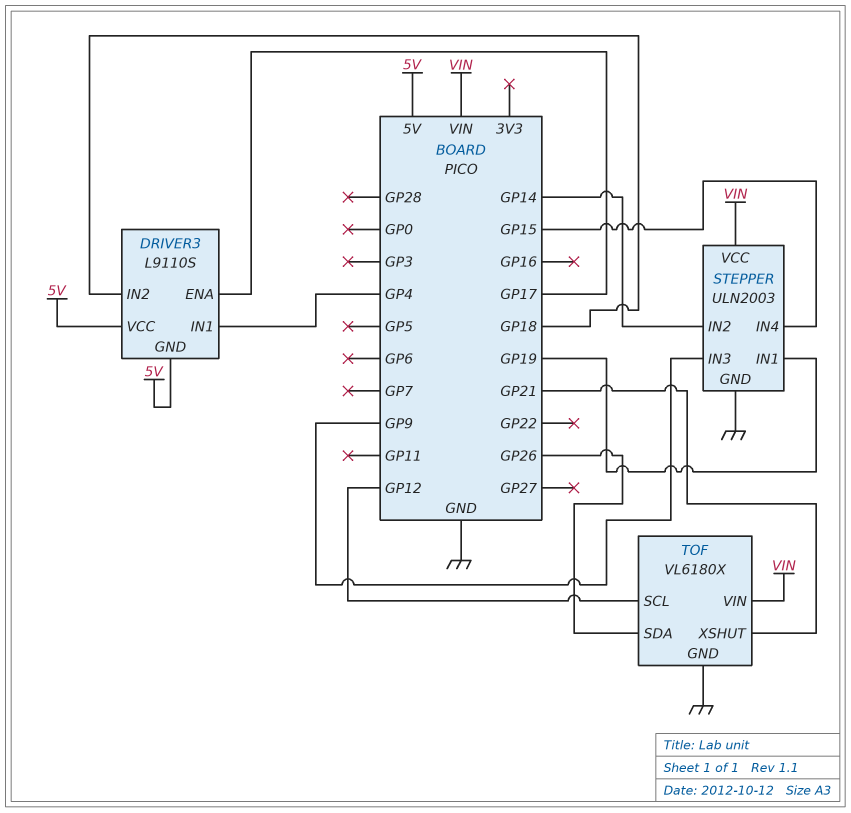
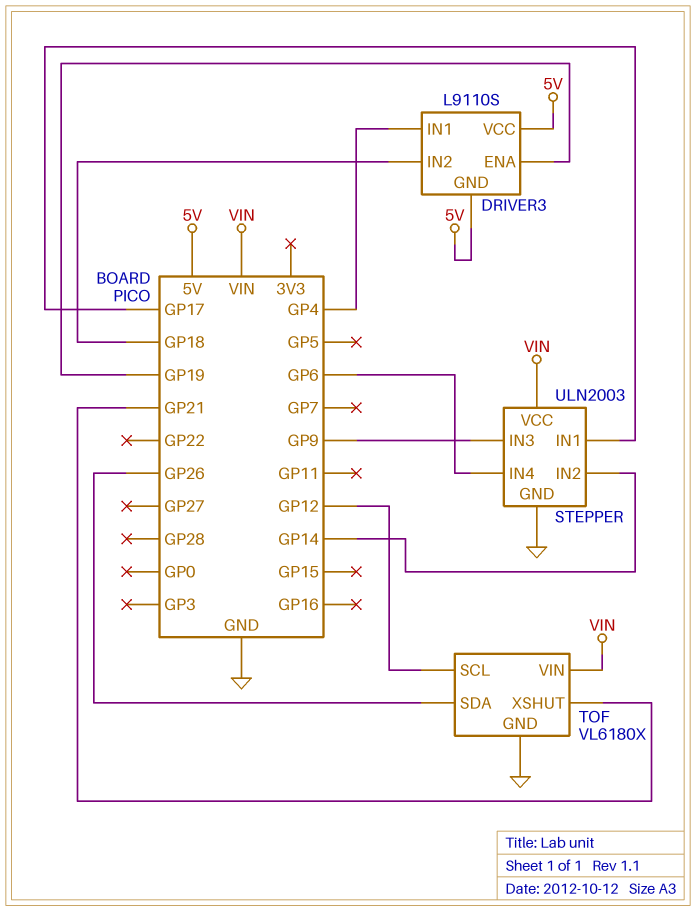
DRIVER3 pin ENA: GP17 -> GP19
STEPPER pin IN1: GP19 -> GP17
STEPPER pin IN4: GP15 -> GP6

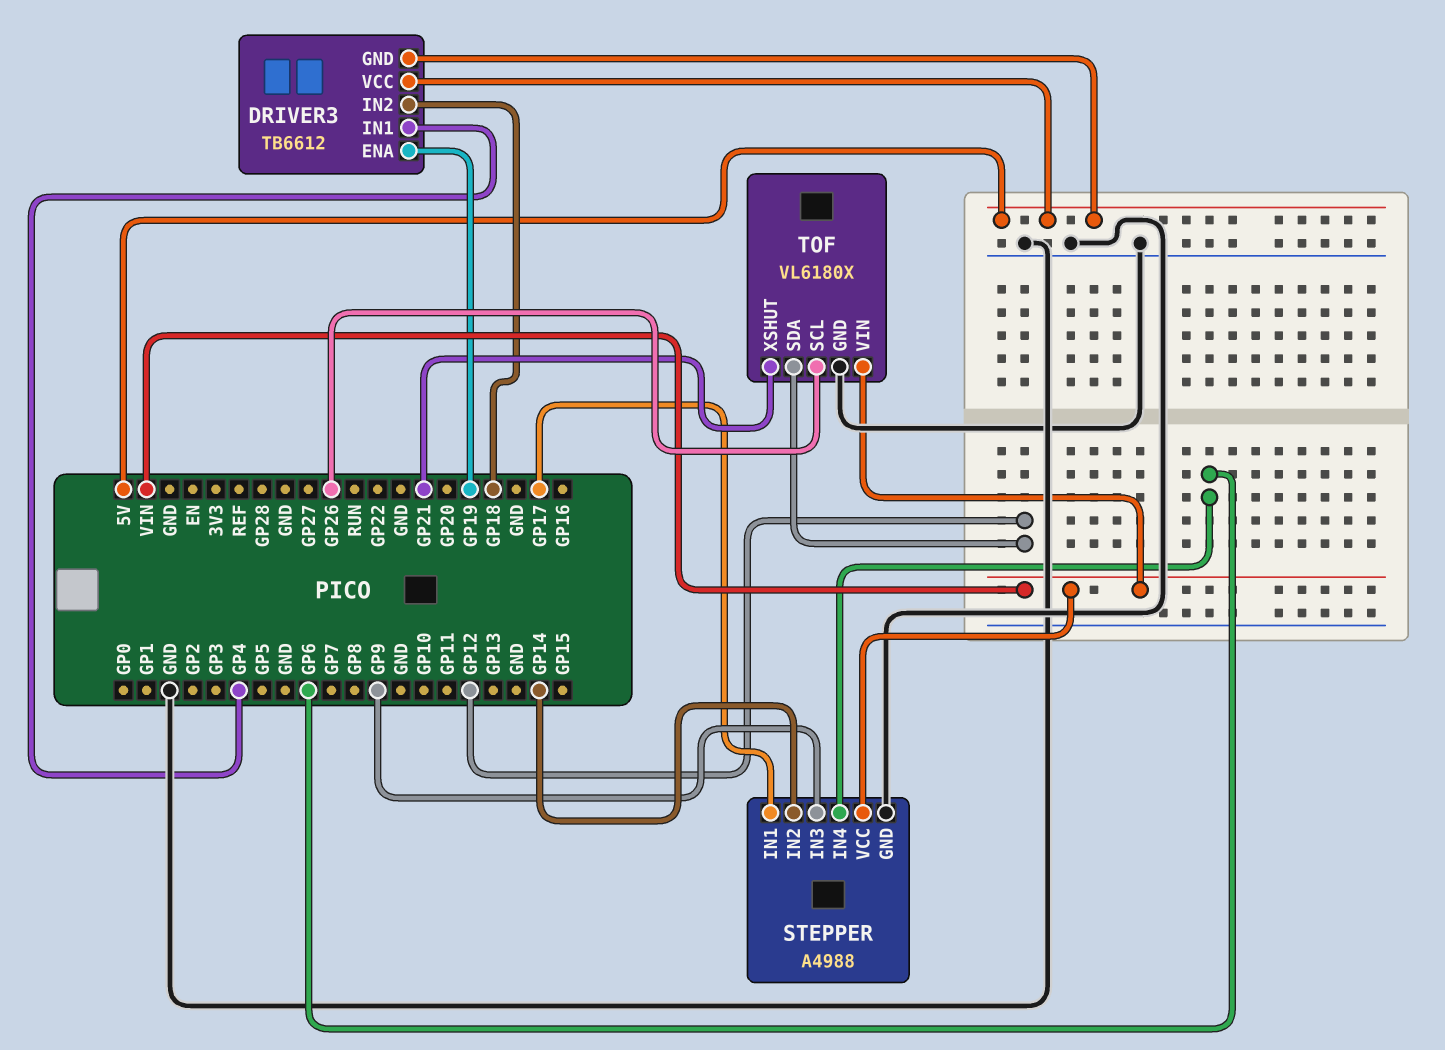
DRIVER3: L9110S -> TB6612
STEPPER: ULN2003 -> A4988
TOF pin SCL: GP12 -> GP26
TOF pin SDA: GP26 -> GP12

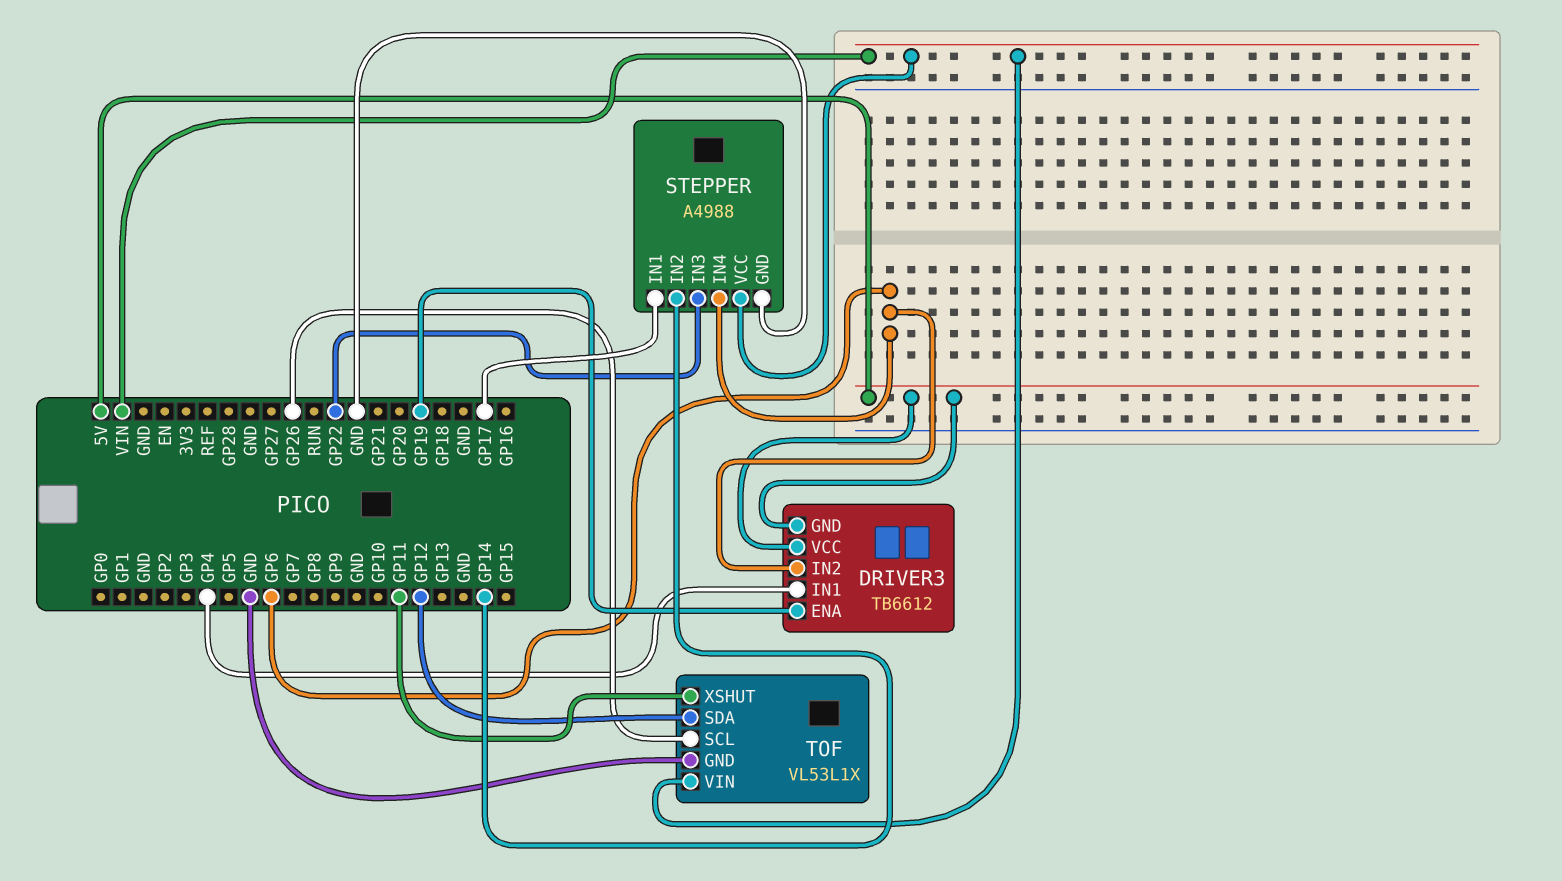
DRIVER3 pin IN2: GP18 -> GP6
STEPPER pin IN3: GP9 -> GP22
TOF: VL6180X -> VL53L1X
TOF pin XSHUT: GP21 -> GP11

